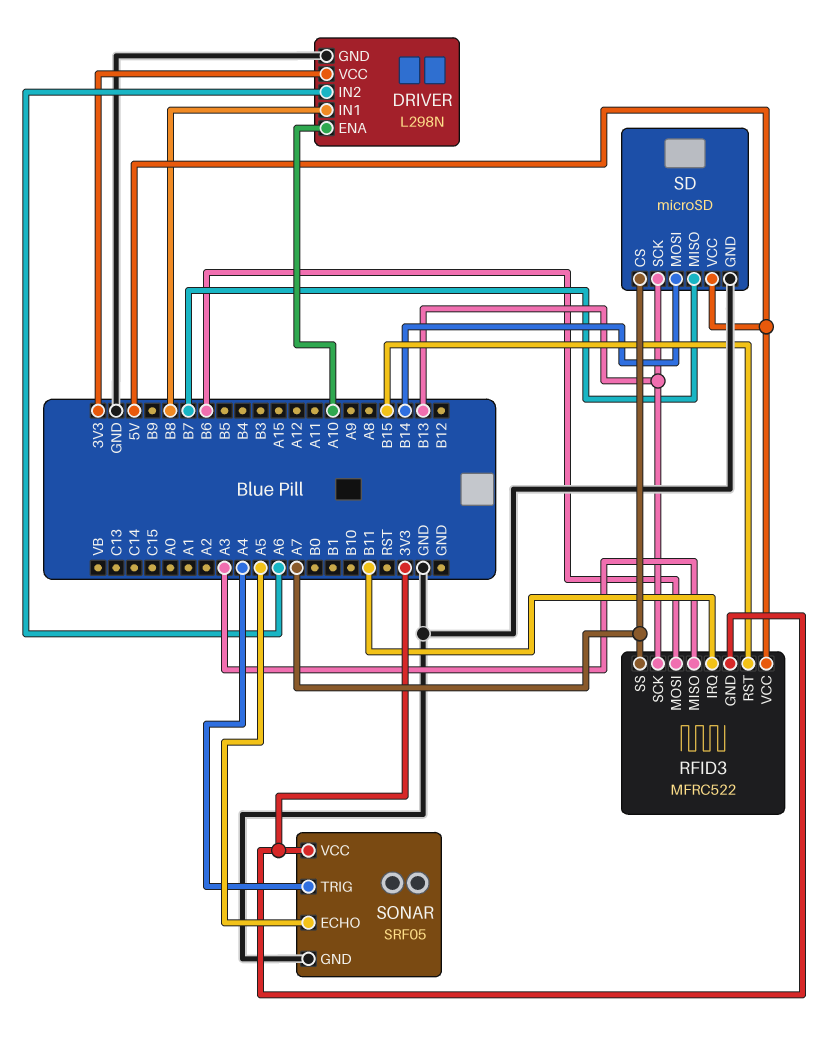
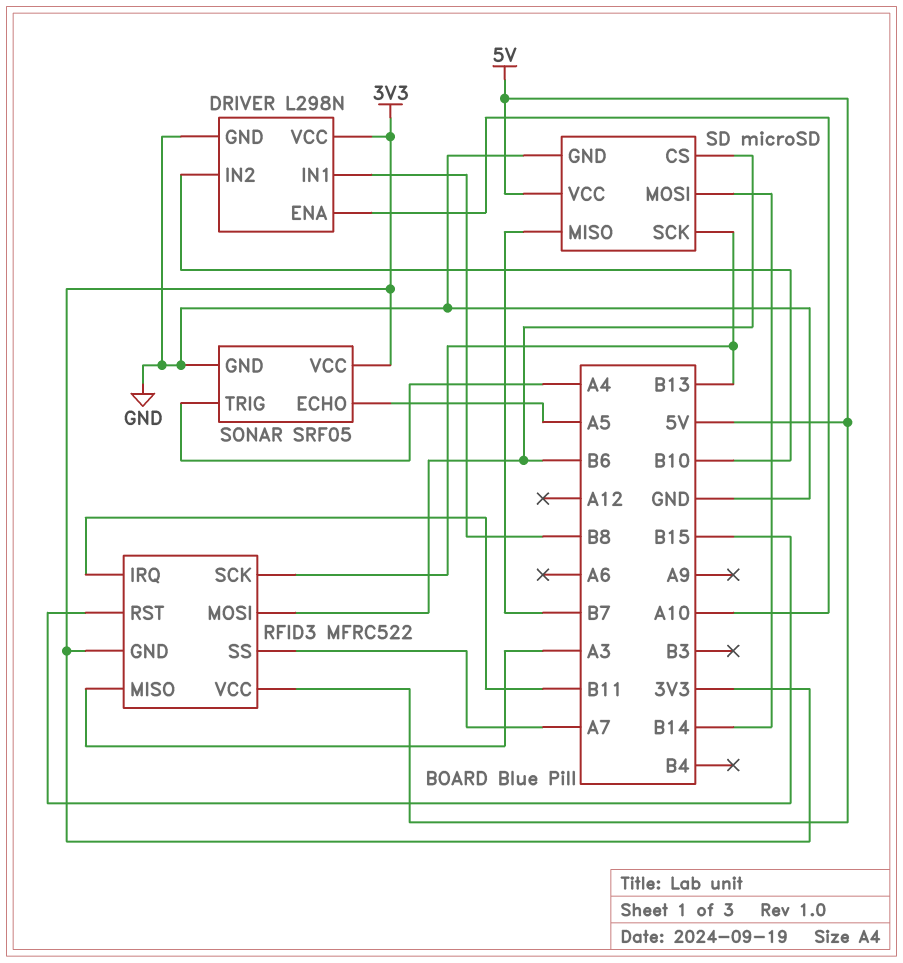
DRIVER pin IN2: A6 -> B10
SD pin CS: A7 -> B6

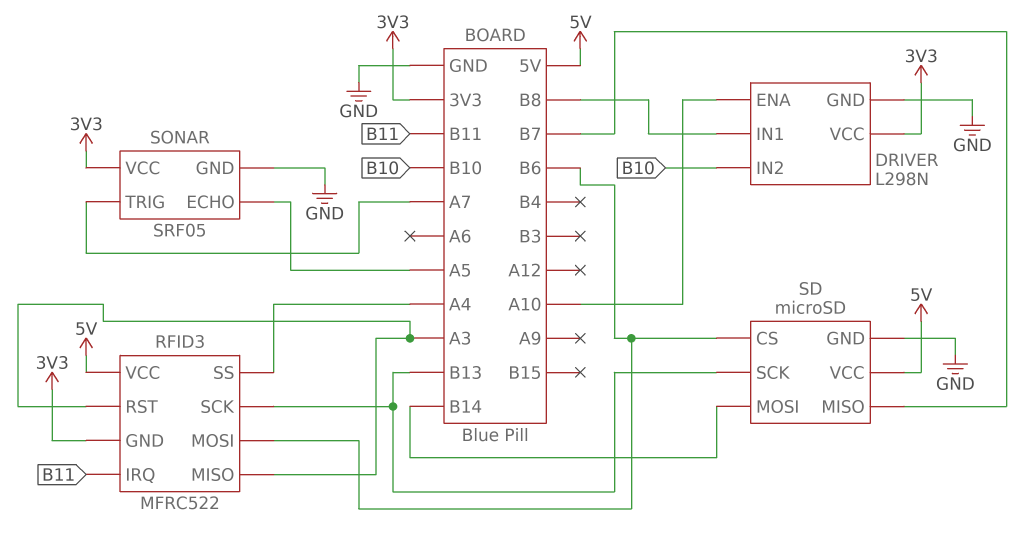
RFID3 pin RST: B15 -> A3
RFID3 pin SS: A7 -> A4
SONAR pin TRIG: A4 -> A7

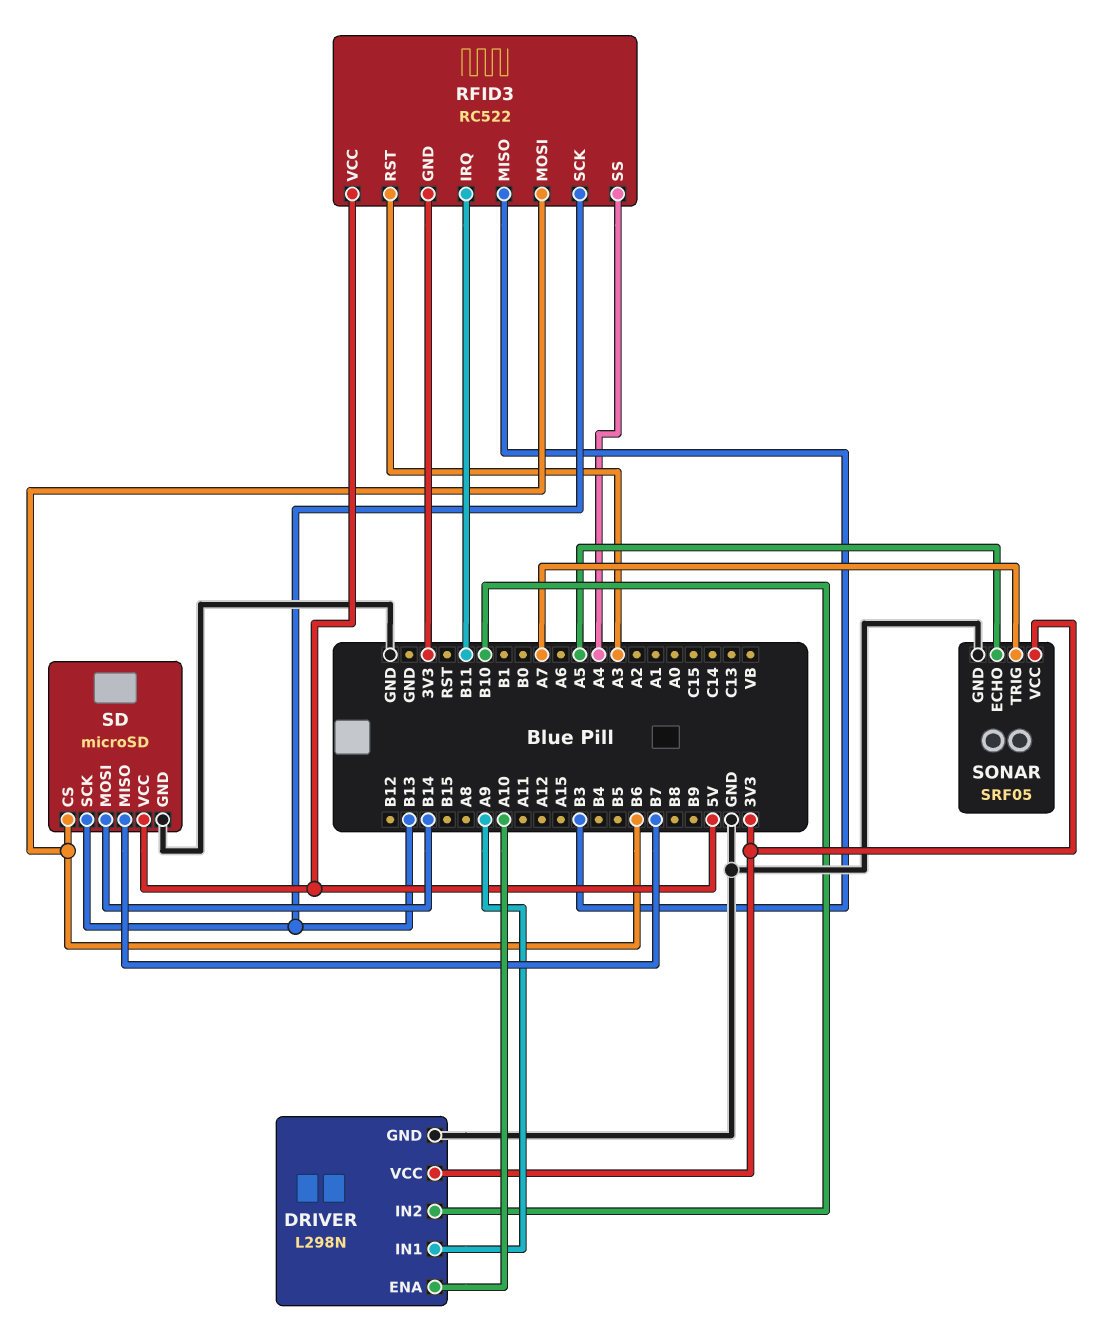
DRIVER pin IN1: B8 -> A9
RFID3: MFRC522 -> RC522
RFID3 pin MISO: A3 -> B3

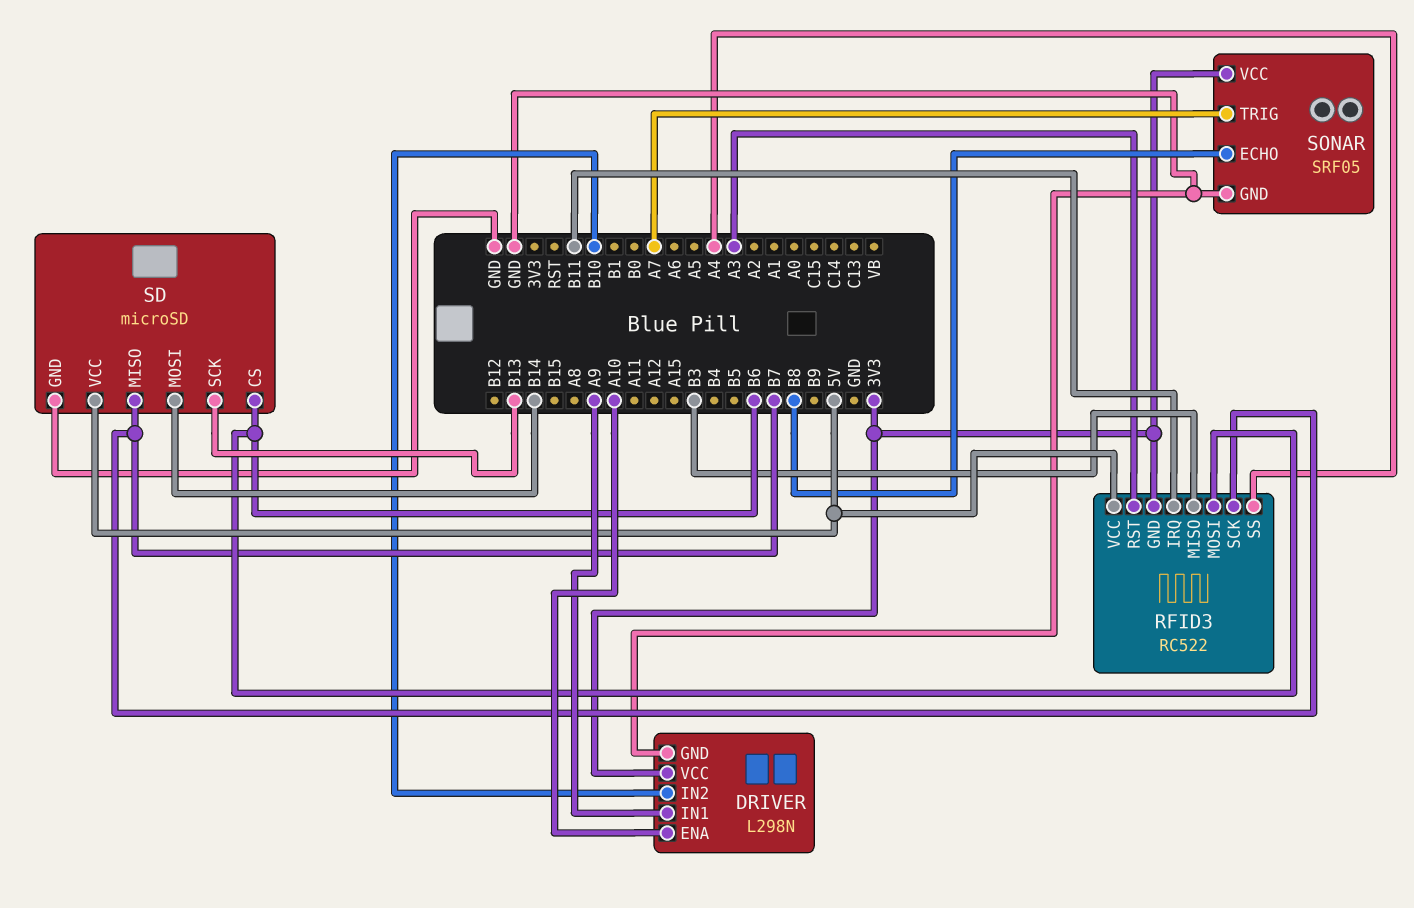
RFID3 pin SCK: B13 -> B7
SONAR pin ECHO: A5 -> B8

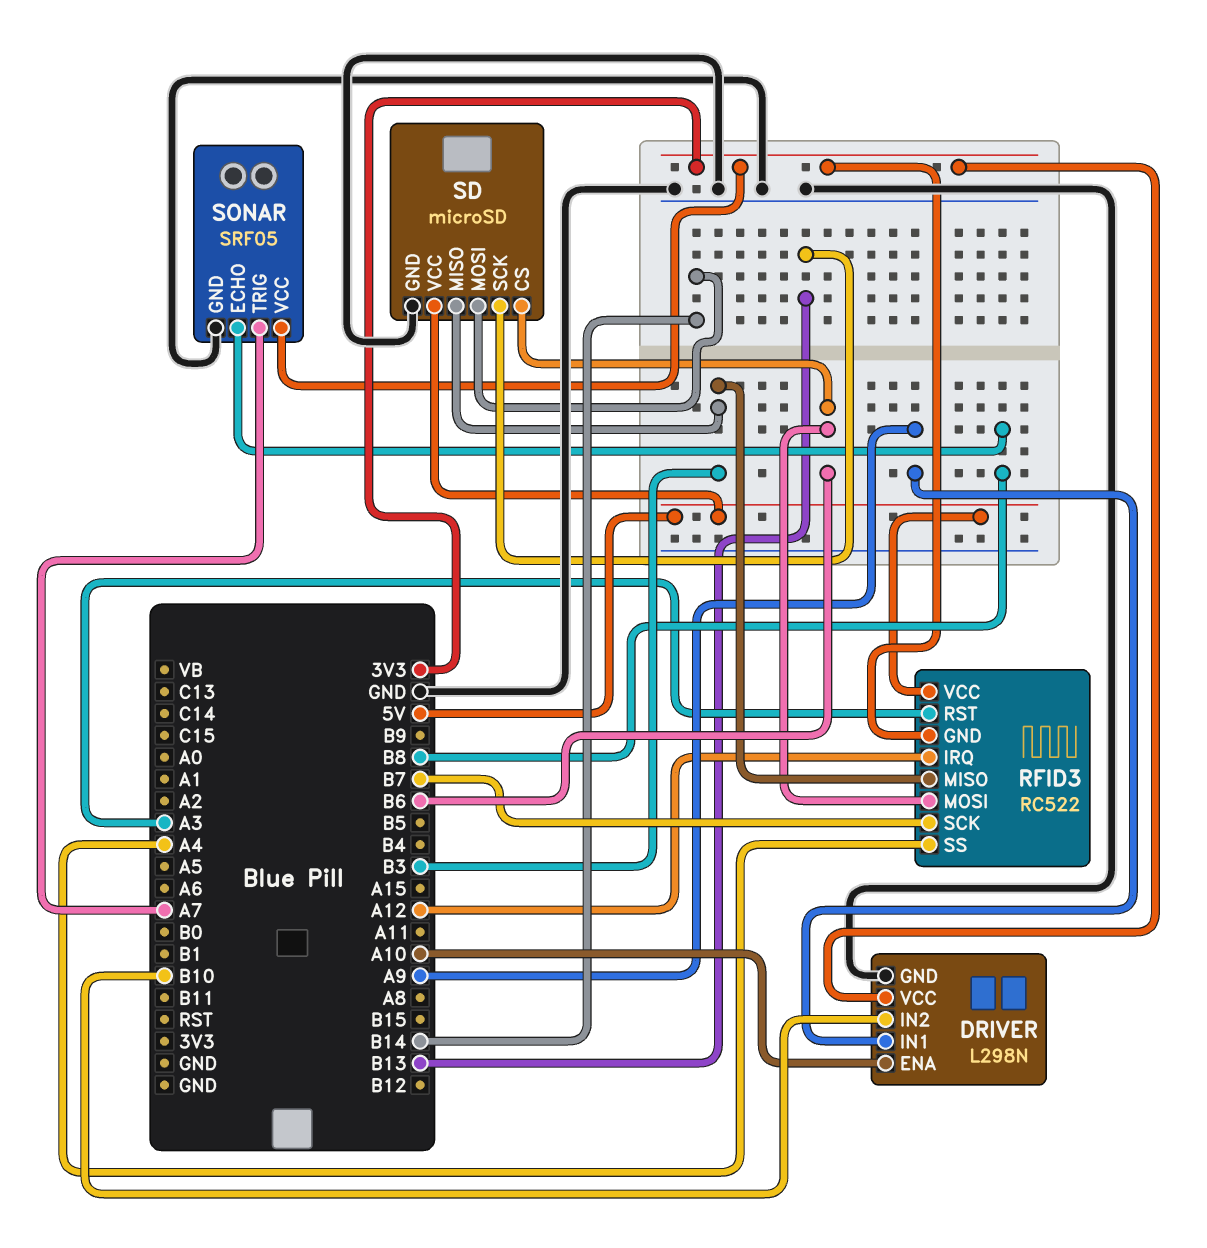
RFID3 pin IRQ: B11 -> A12
SD pin MISO: B7 -> B3

